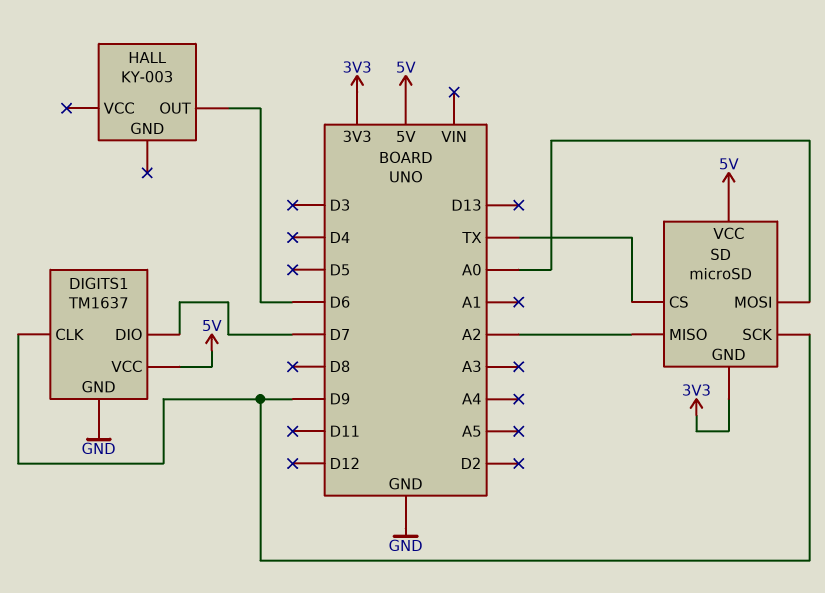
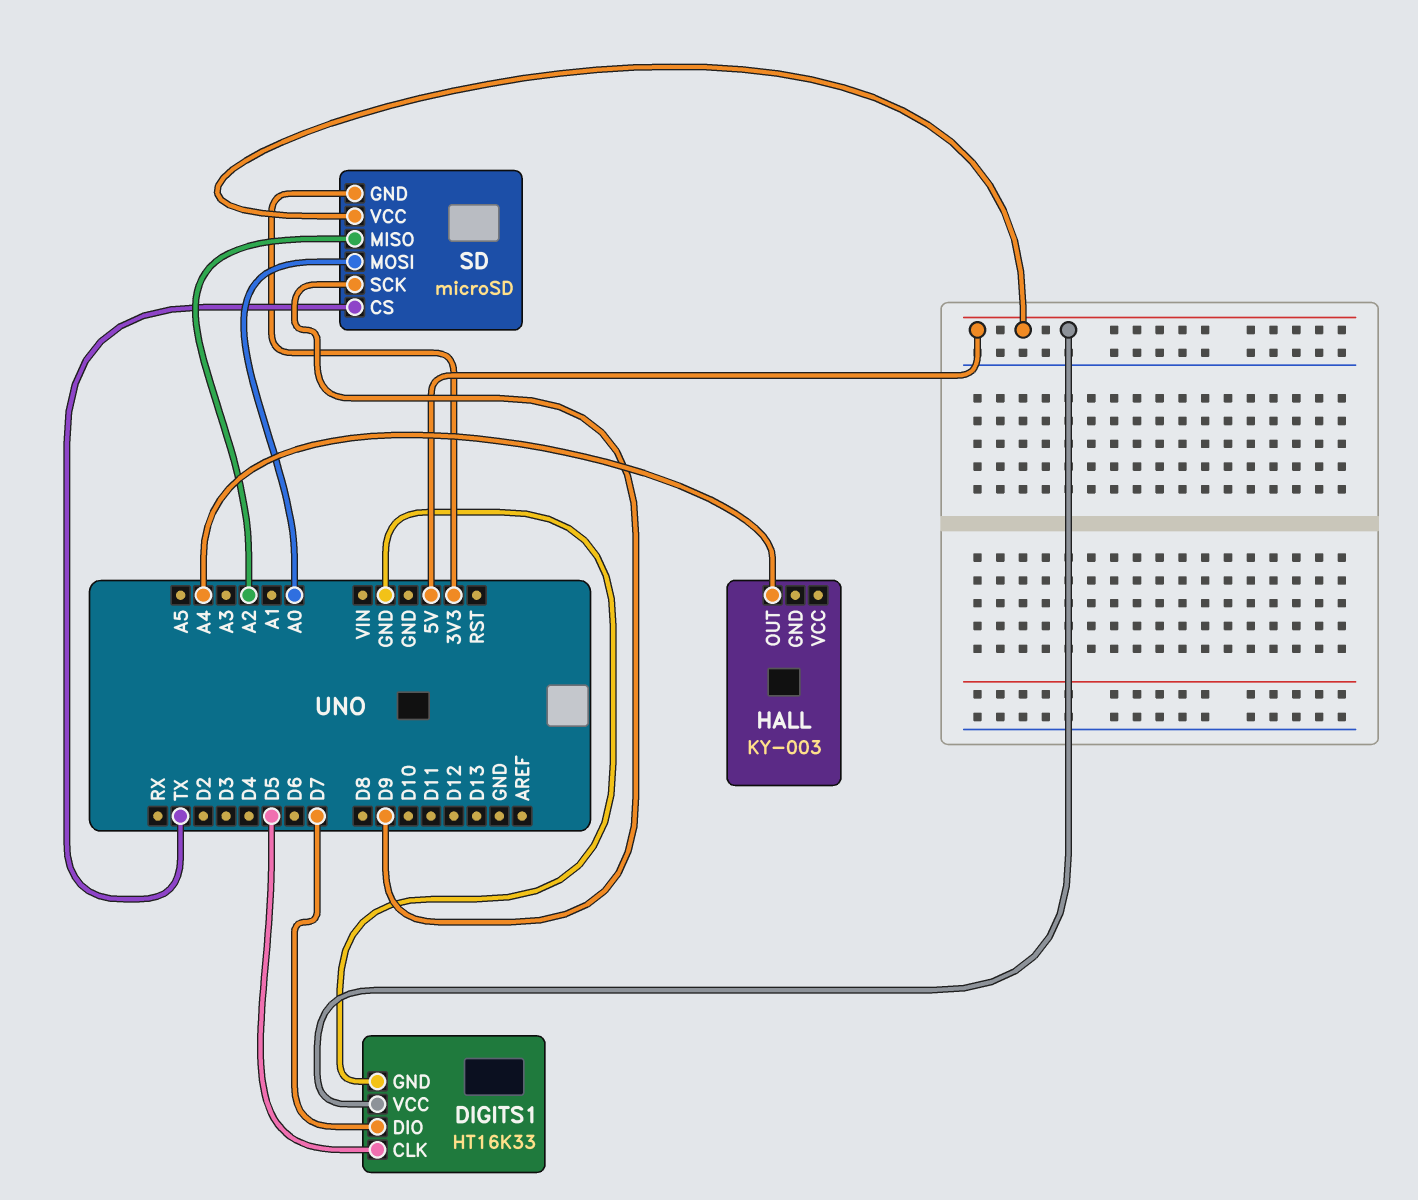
DIGITS1: TM1637 -> HT16K33
DIGITS1 pin CLK: D9 -> D5
HALL pin OUT: D6 -> A4

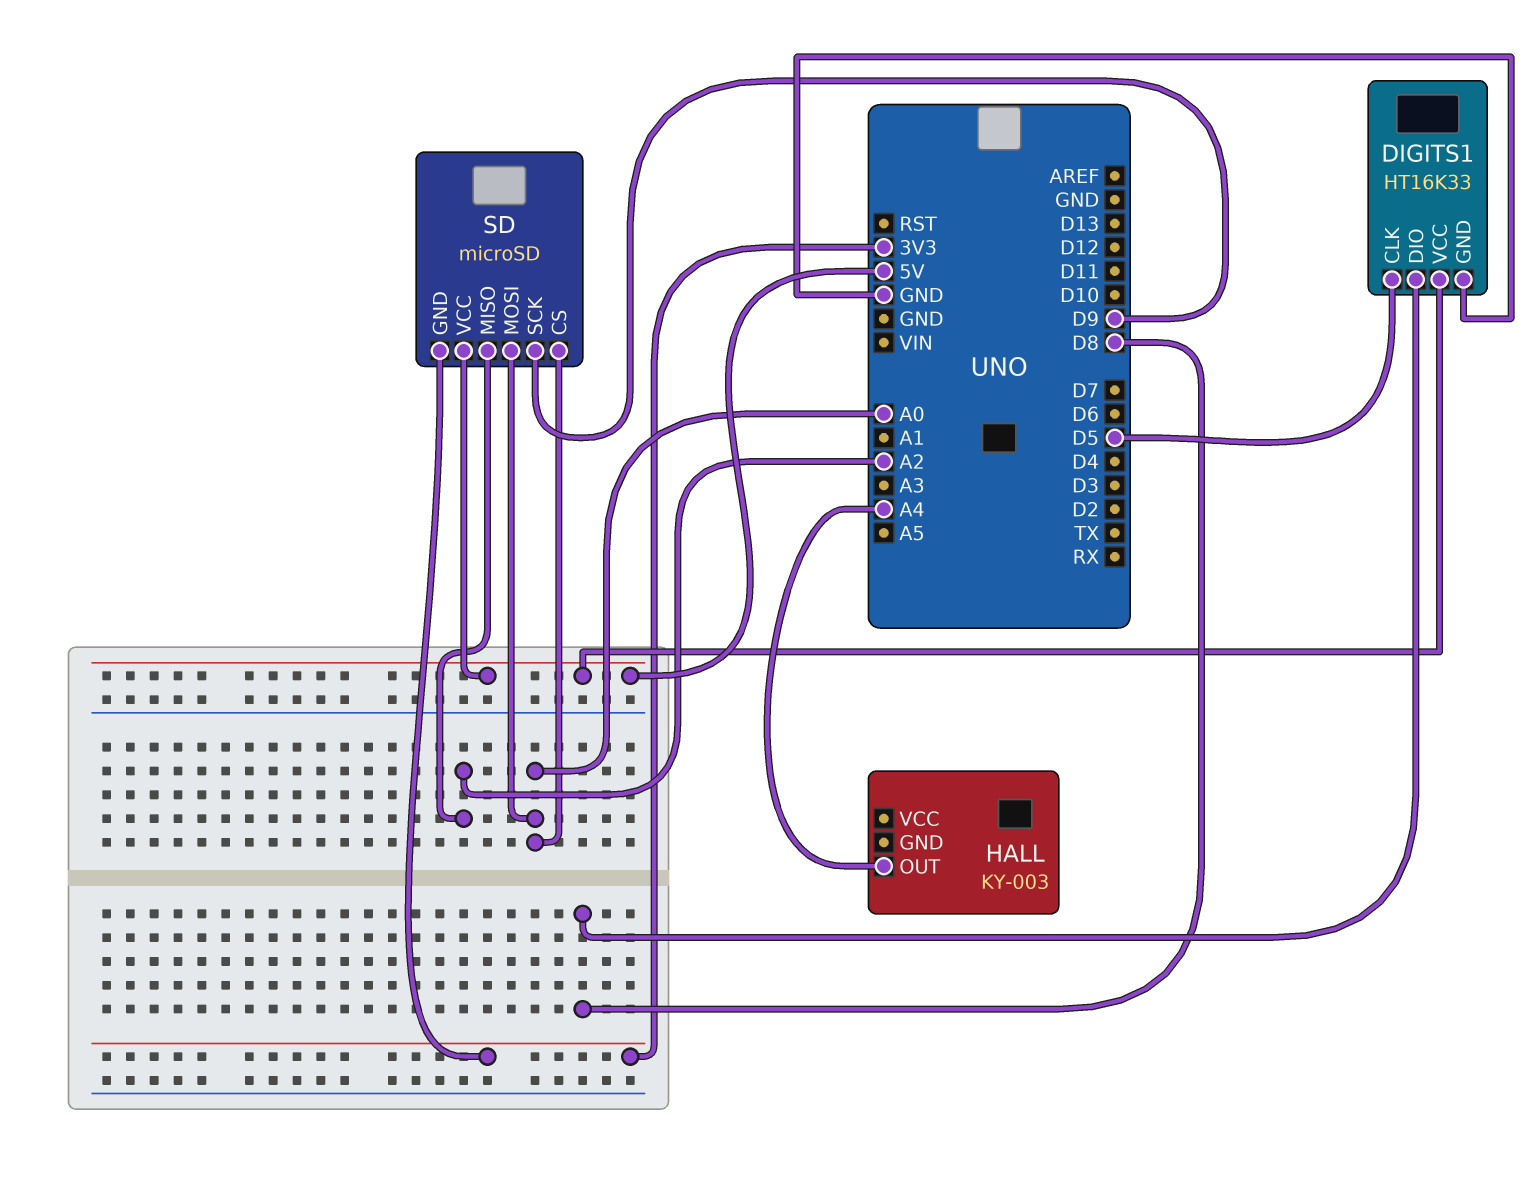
DIGITS1 pin DIO: D7 -> D8
SD pin CS: TX -> A0

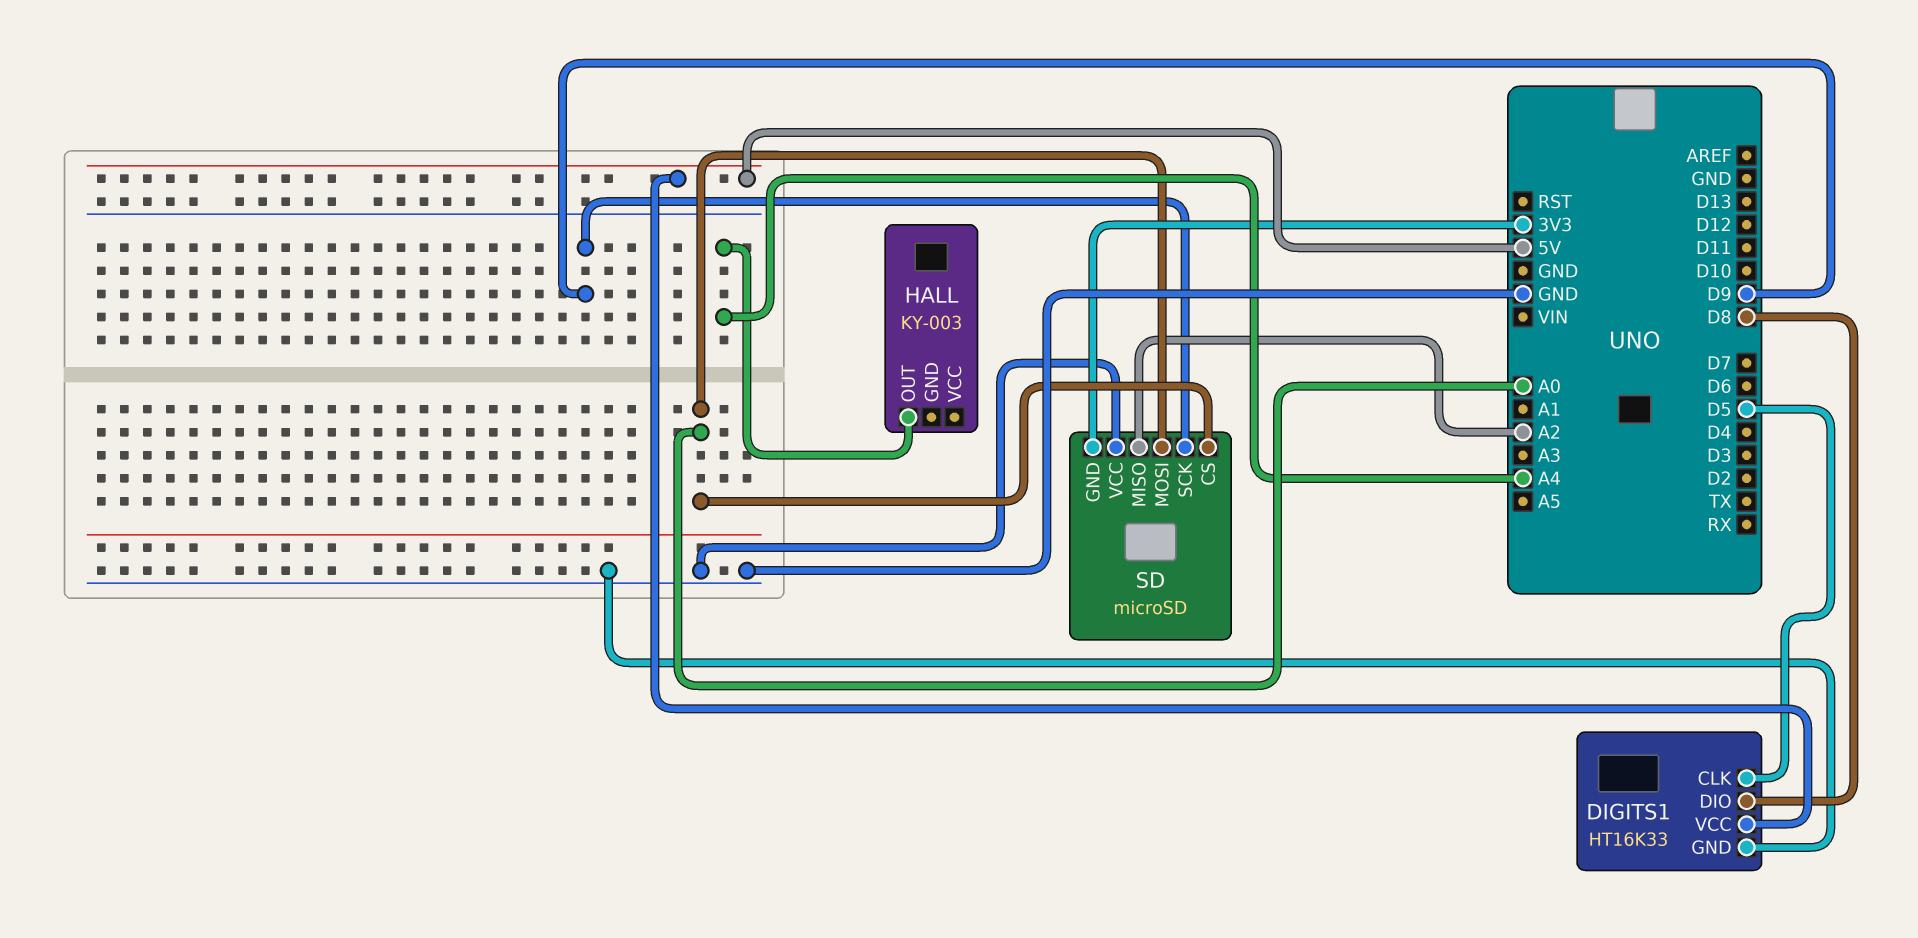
SD pin VCC: 5V -> GND

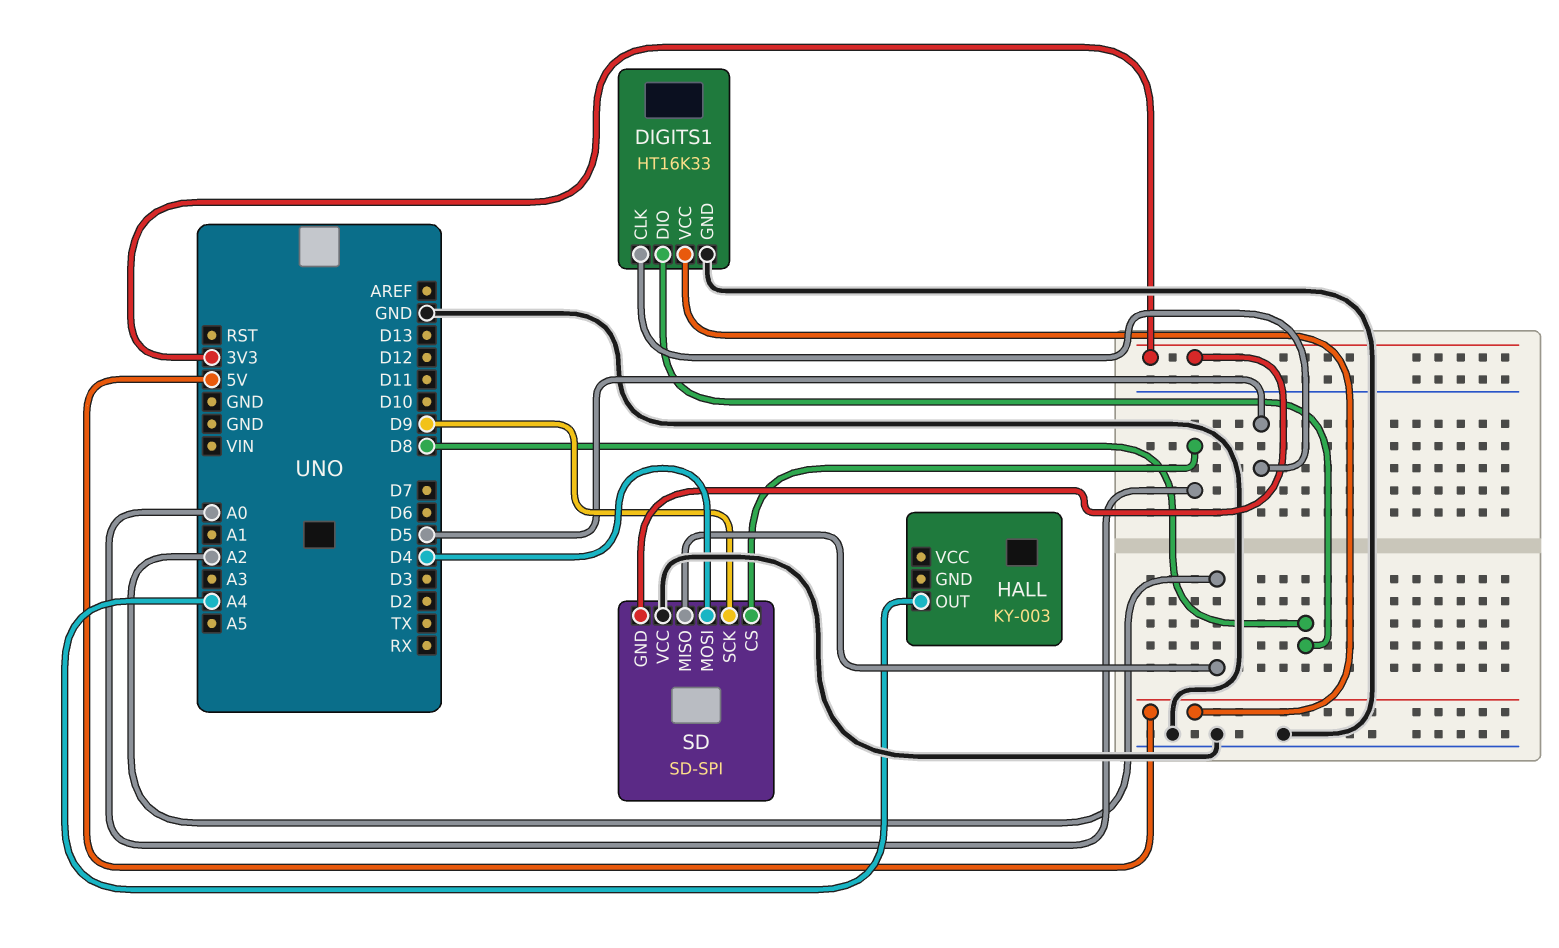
SD: microSD -> SD-SPI
SD pin MOSI: A0 -> D4

